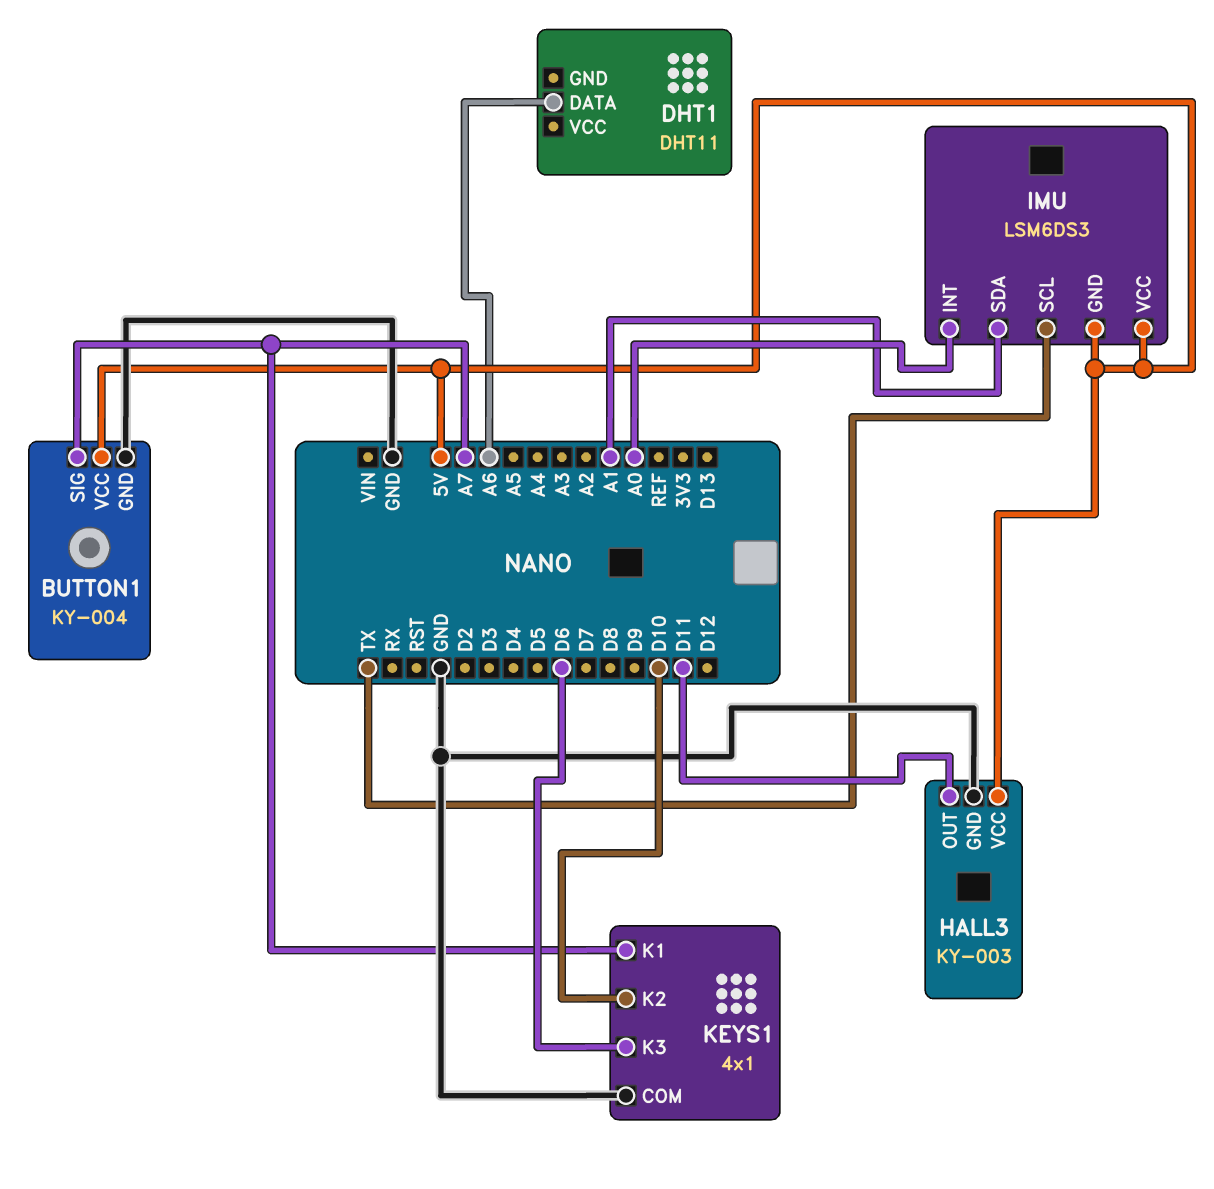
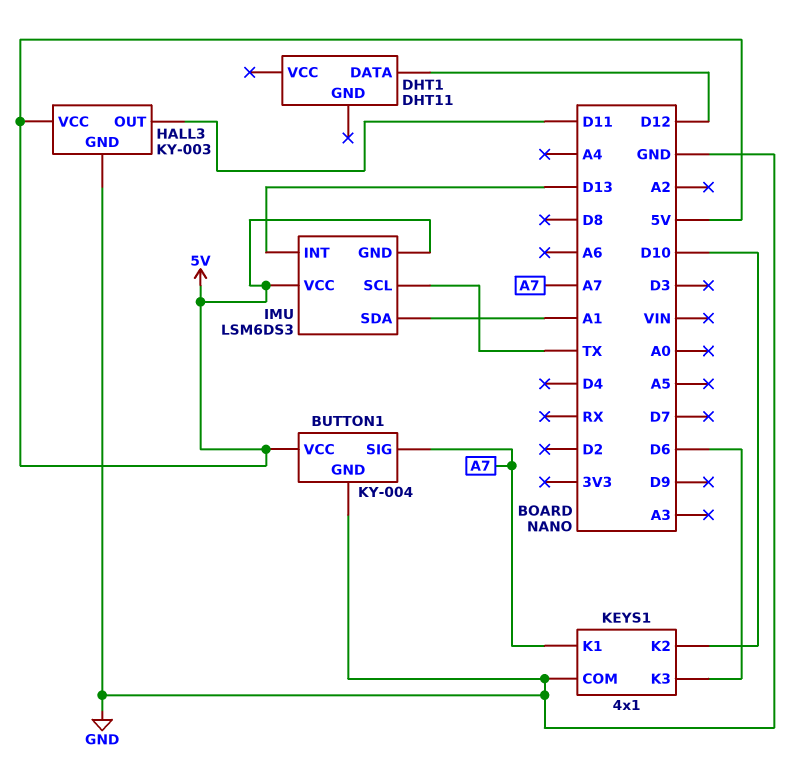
DHT1 pin DATA: A6 -> D12
IMU pin INT: A0 -> D13

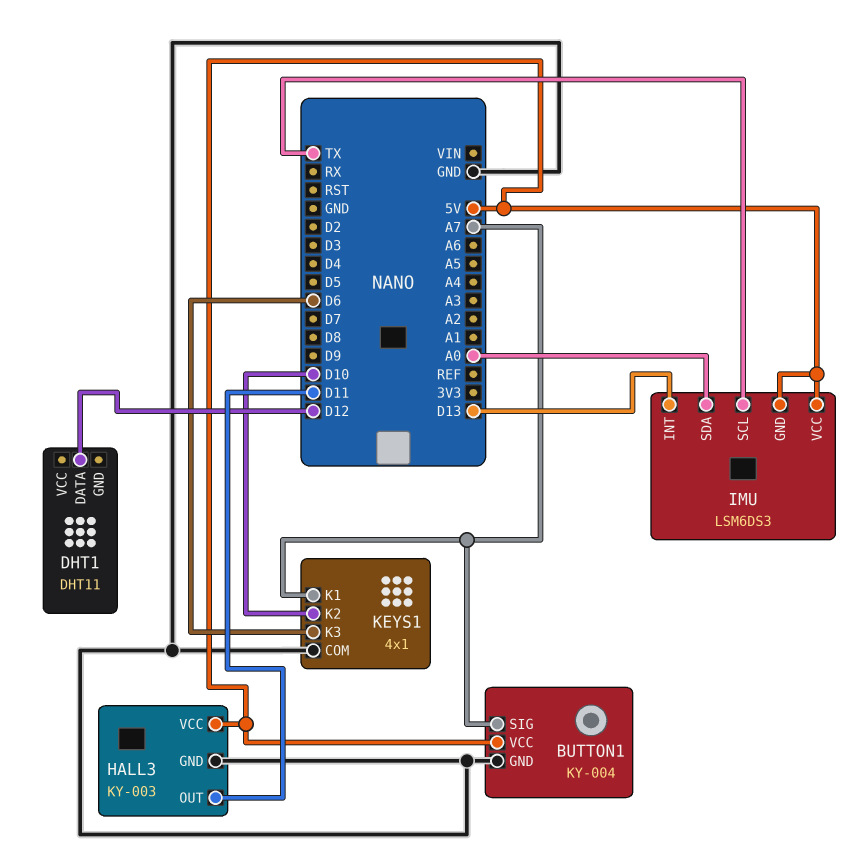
IMU pin SDA: A1 -> A0

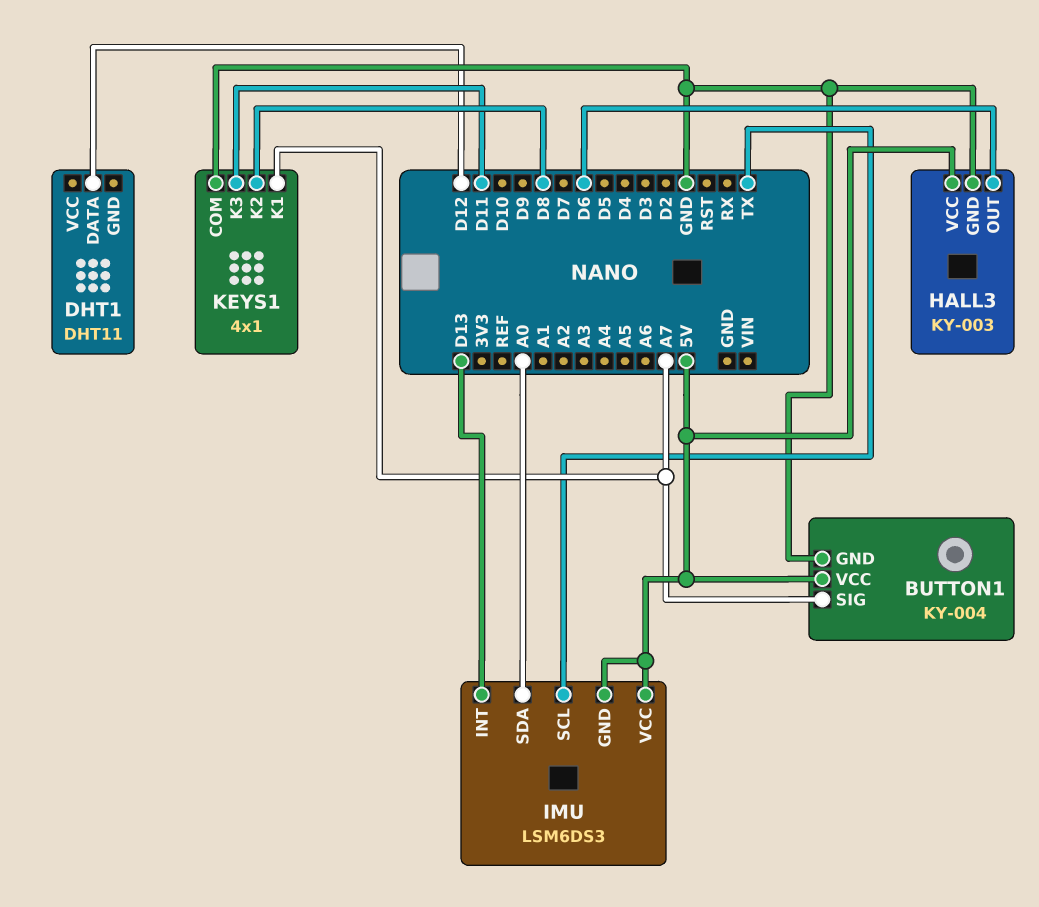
HALL3 pin OUT: D11 -> D6
KEYS1 pin K2: D10 -> D8
KEYS1 pin K3: D6 -> D11

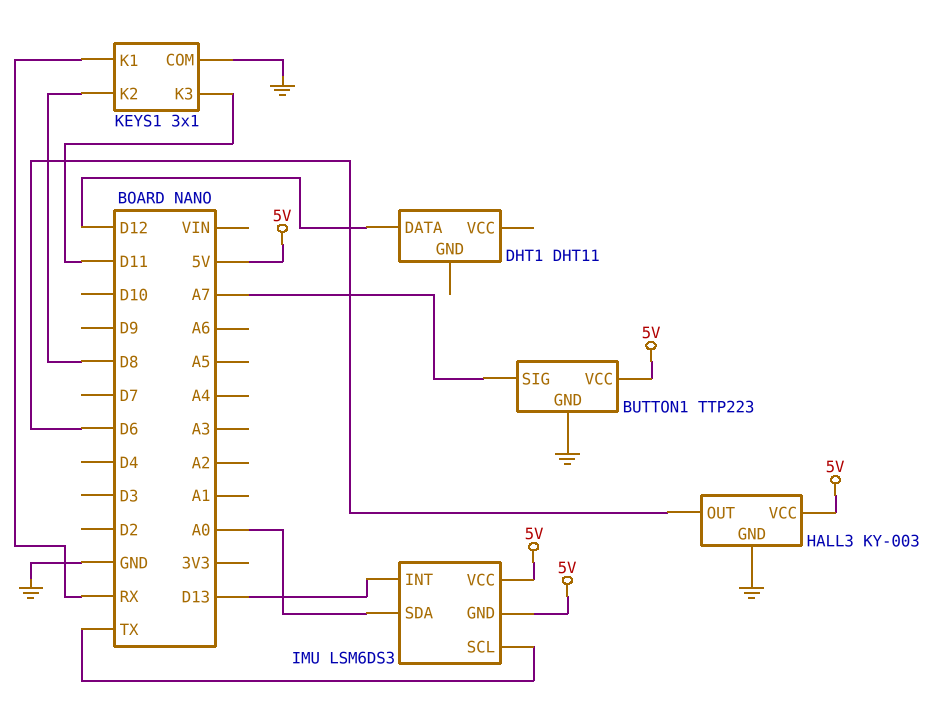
BUTTON1: KY-004 -> TTP223
KEYS1: 4x1 -> 3x1
KEYS1 pin K1: A7 -> RX

